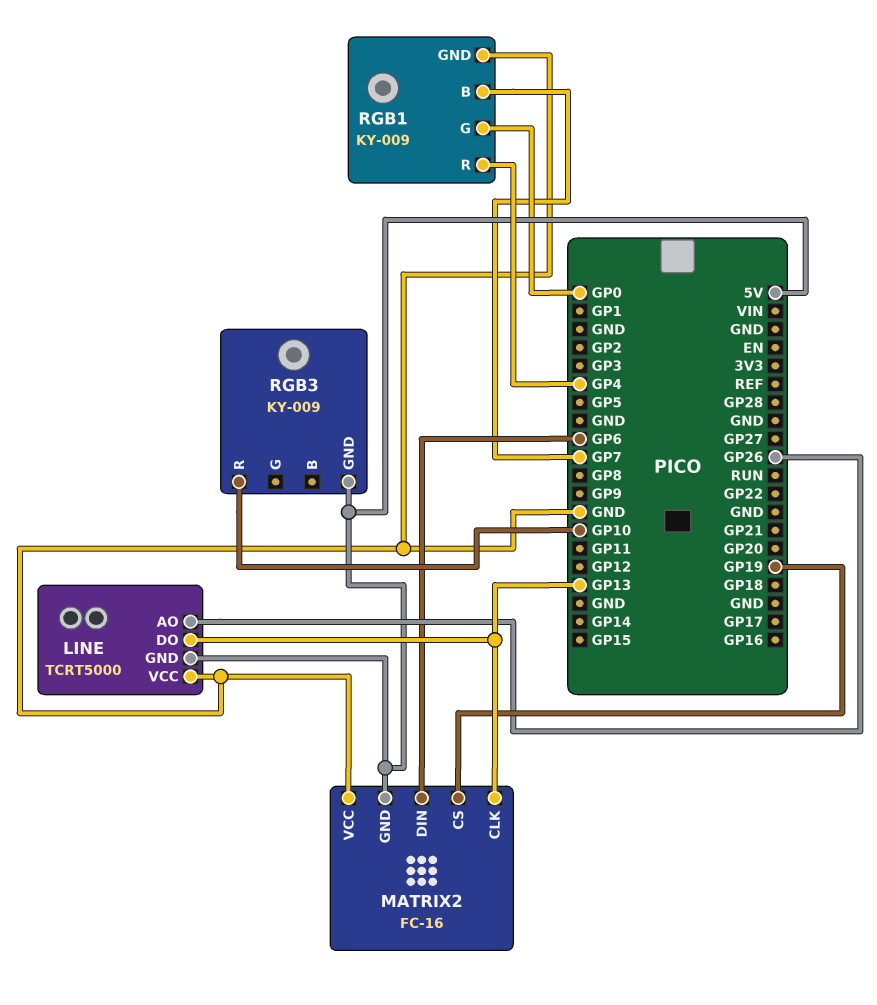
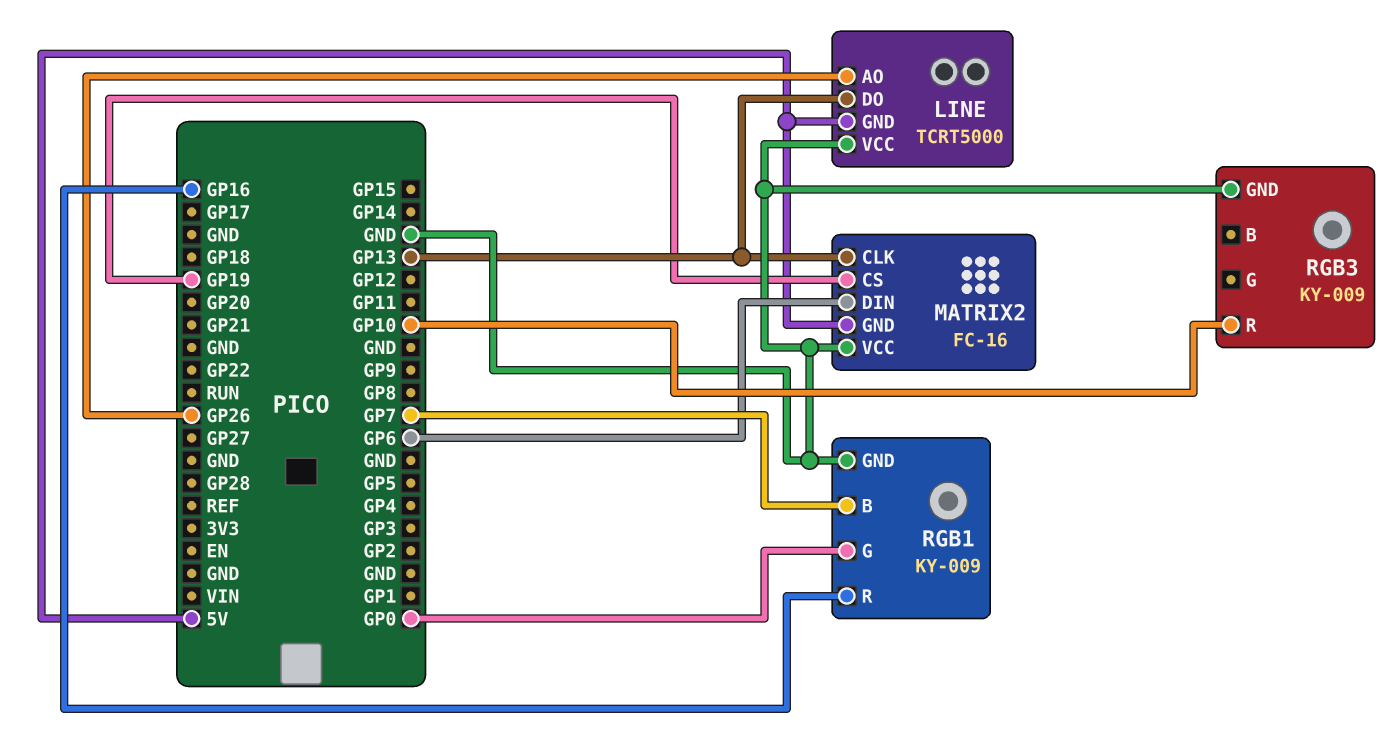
RGB1 pin R: GP4 -> GP16
RGB3 pin GND: 5V -> GND

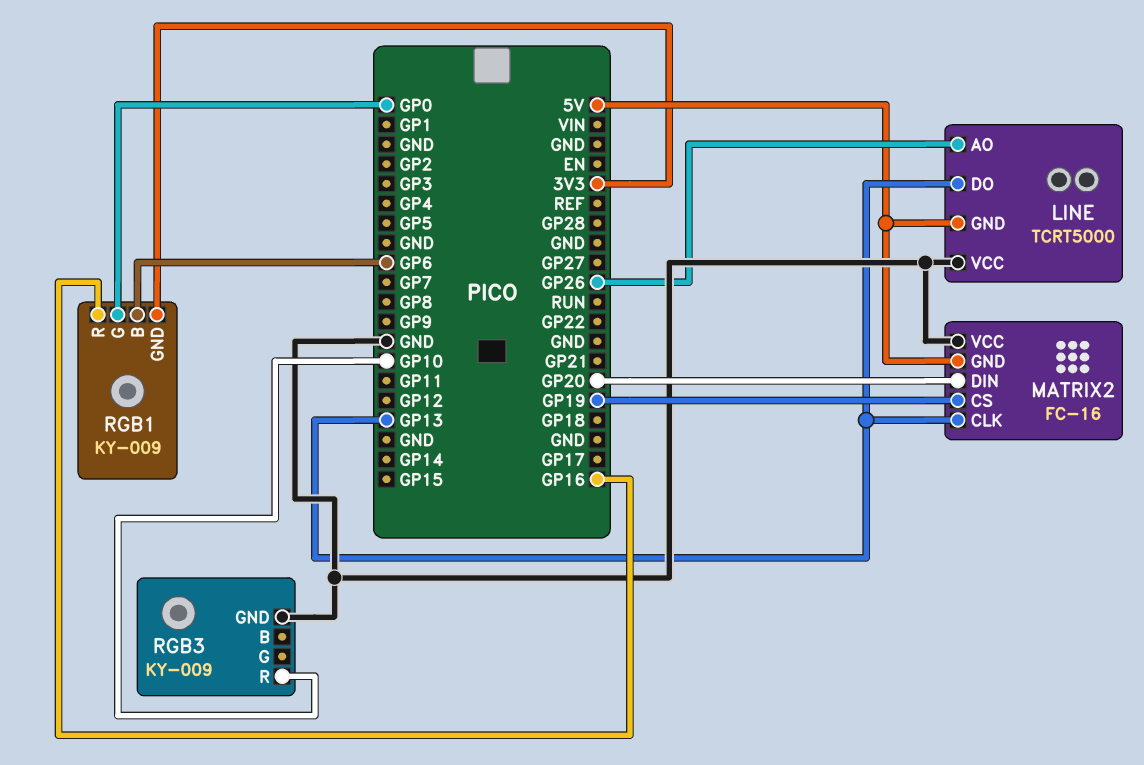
MATRIX2 pin DIN: GP6 -> GP20
RGB1 pin B: GP7 -> GP6
RGB1 pin GND: GND -> 3V3

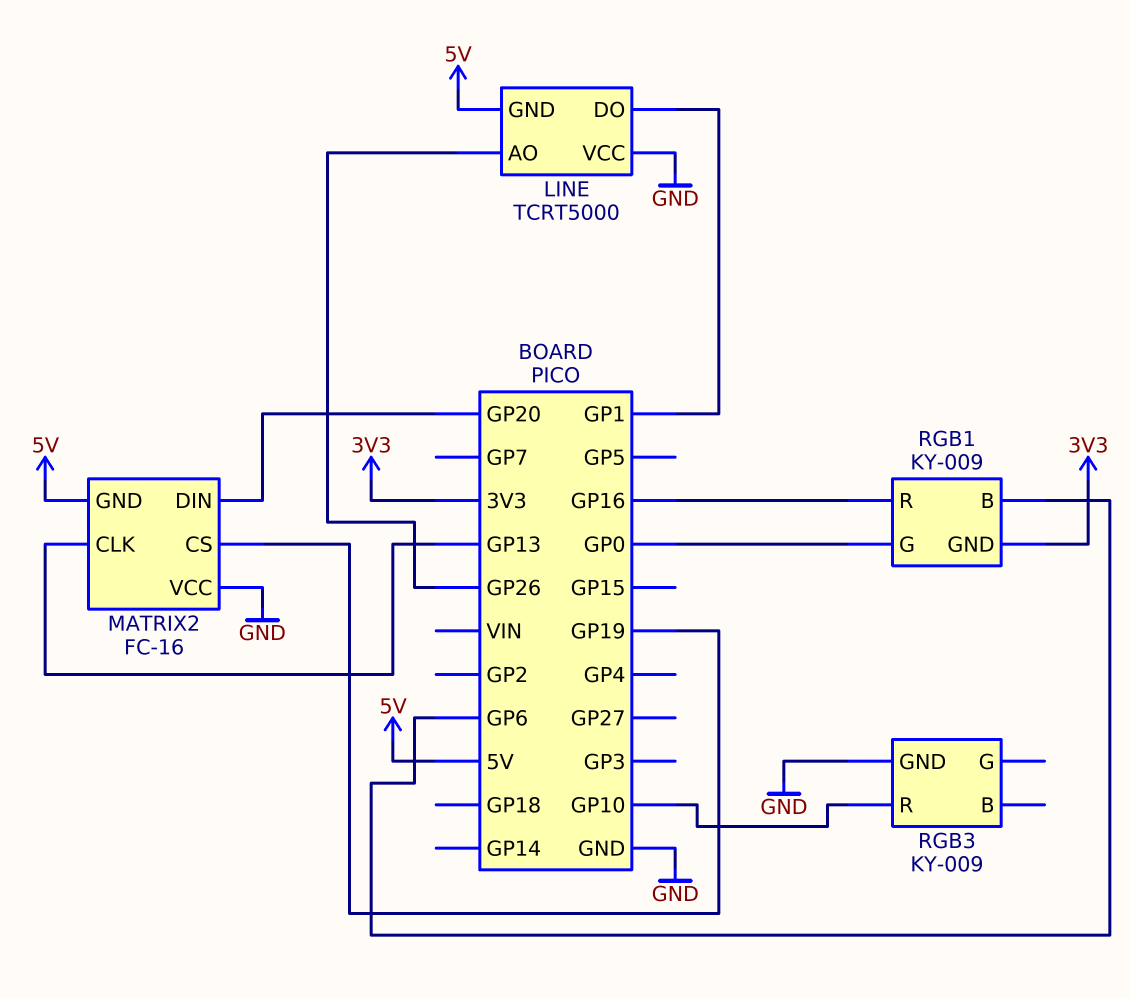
LINE pin DO: GP13 -> GP1

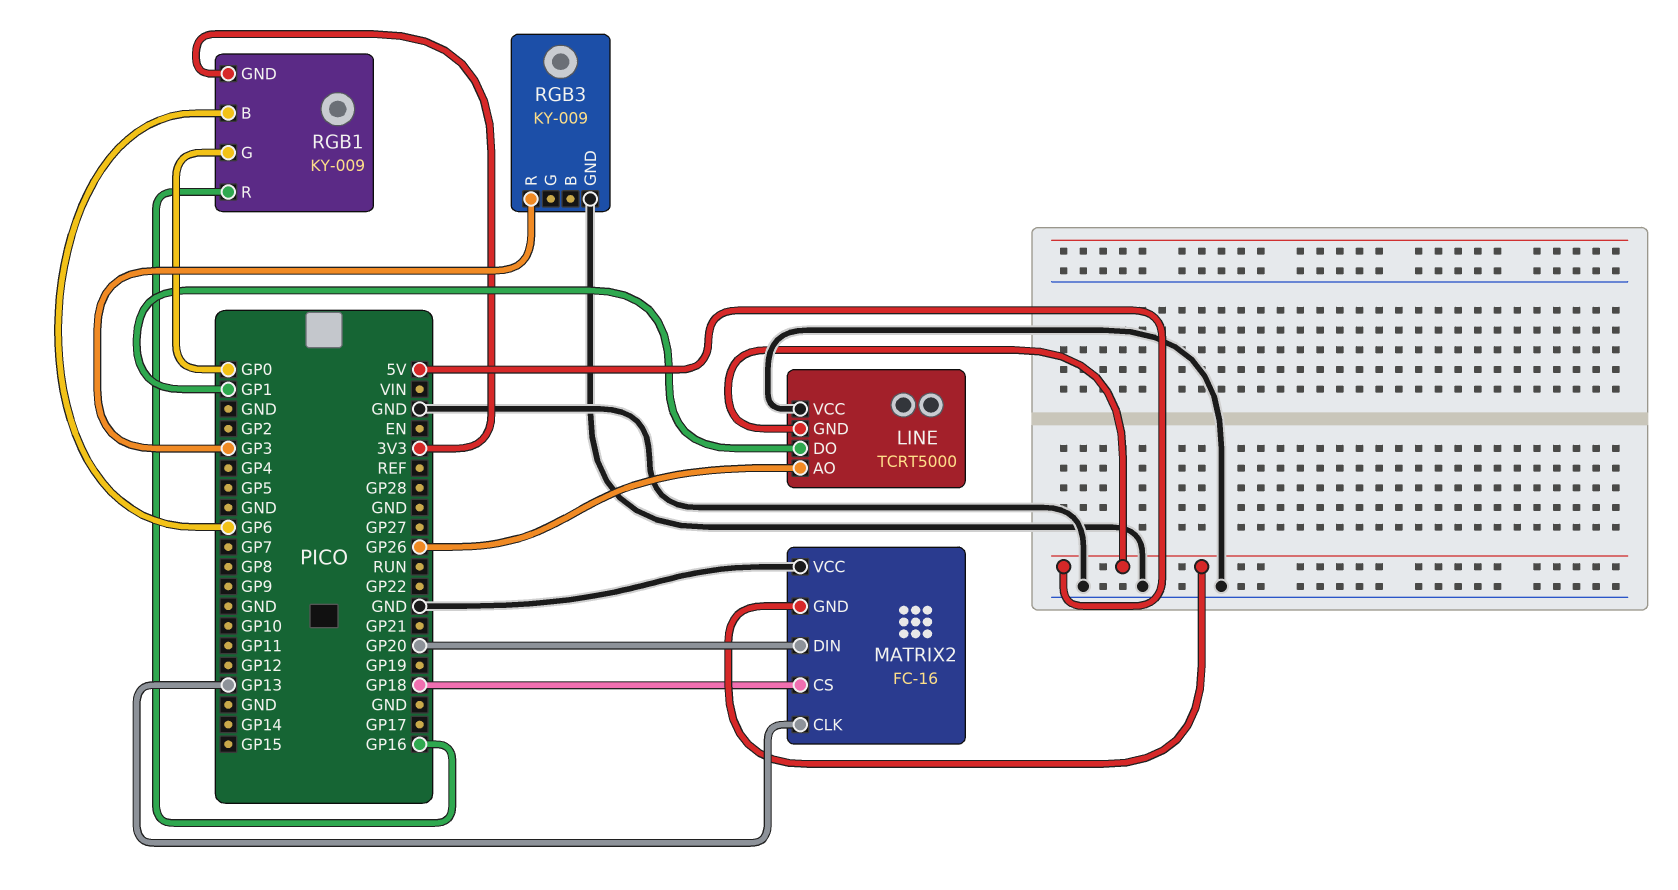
MATRIX2 pin CS: GP19 -> GP18
RGB3 pin R: GP10 -> GP3

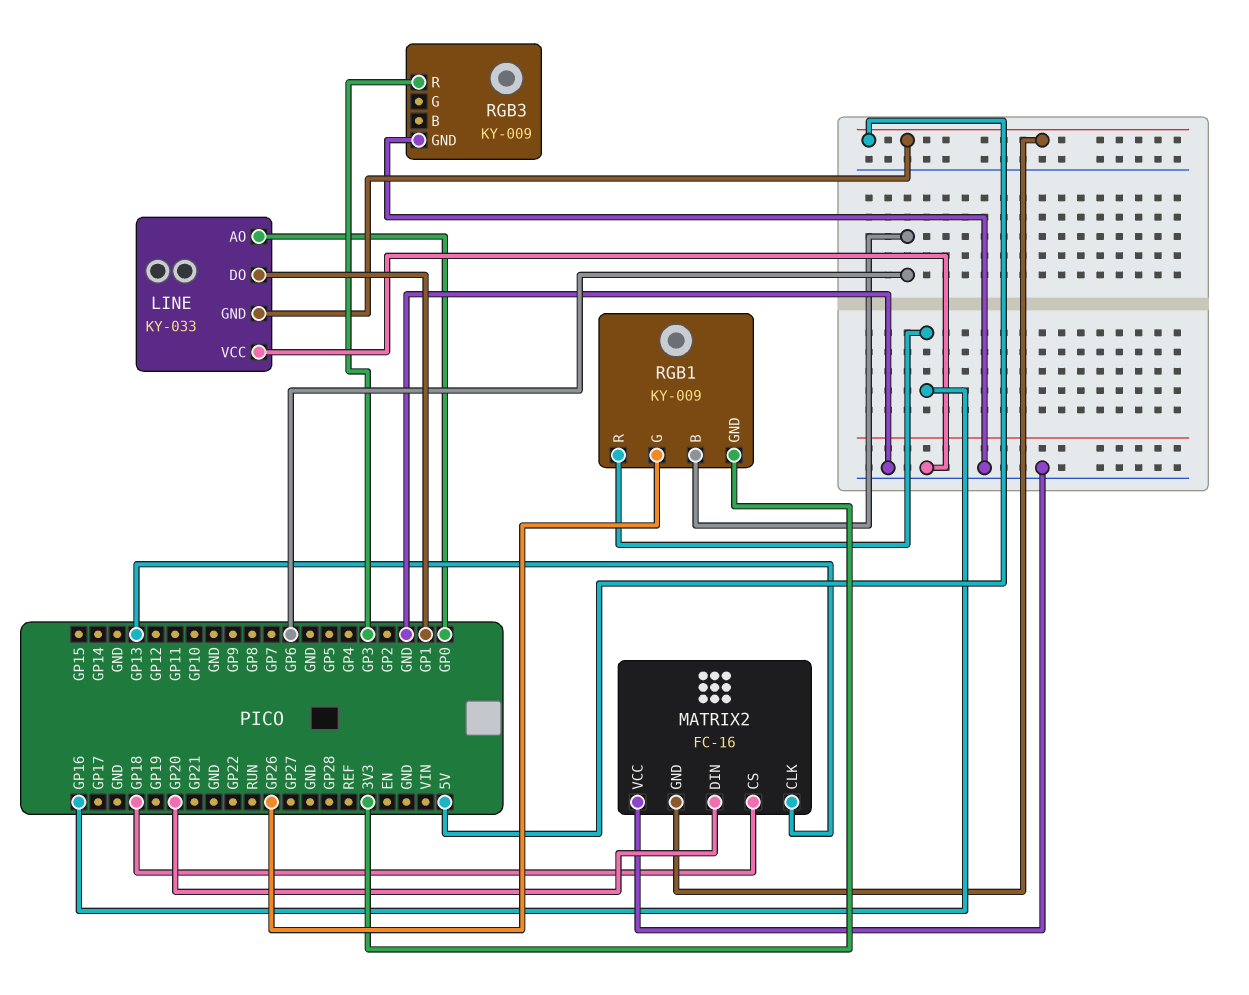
LINE: TCRT5000 -> KY-033
LINE pin AO: GP26 -> GP0
RGB1 pin G: GP0 -> GP26

